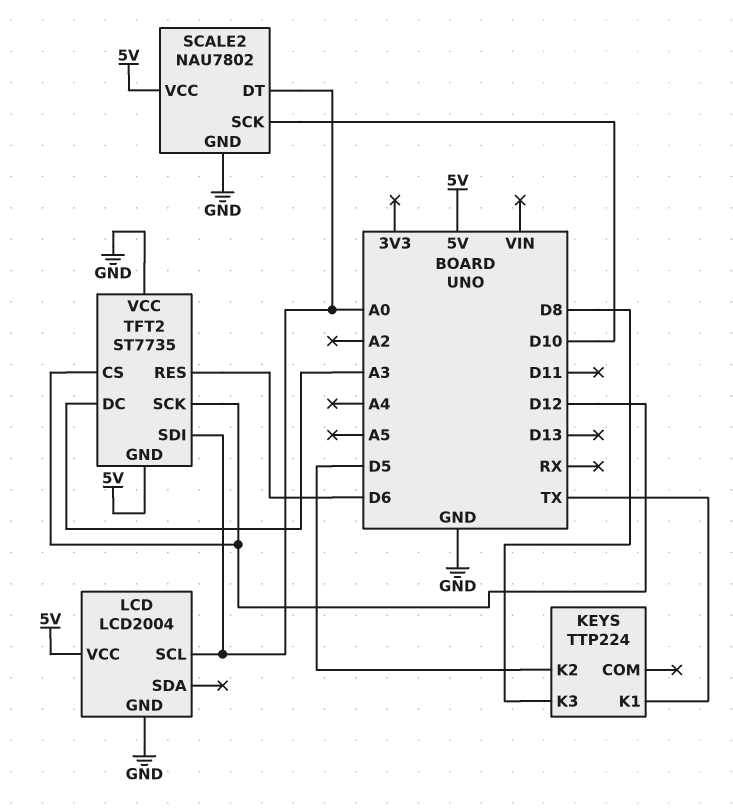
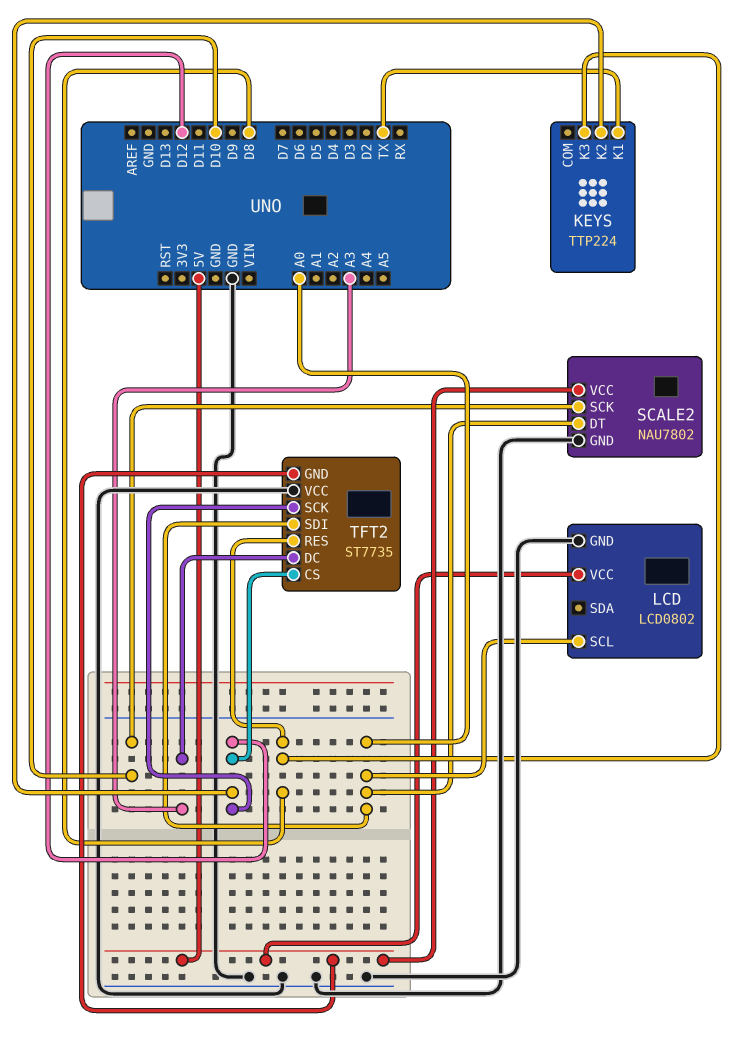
KEYS pin K2: D5 -> D12
LCD: LCD2004 -> LCD0802
TFT2 pin RES: D6 -> D8

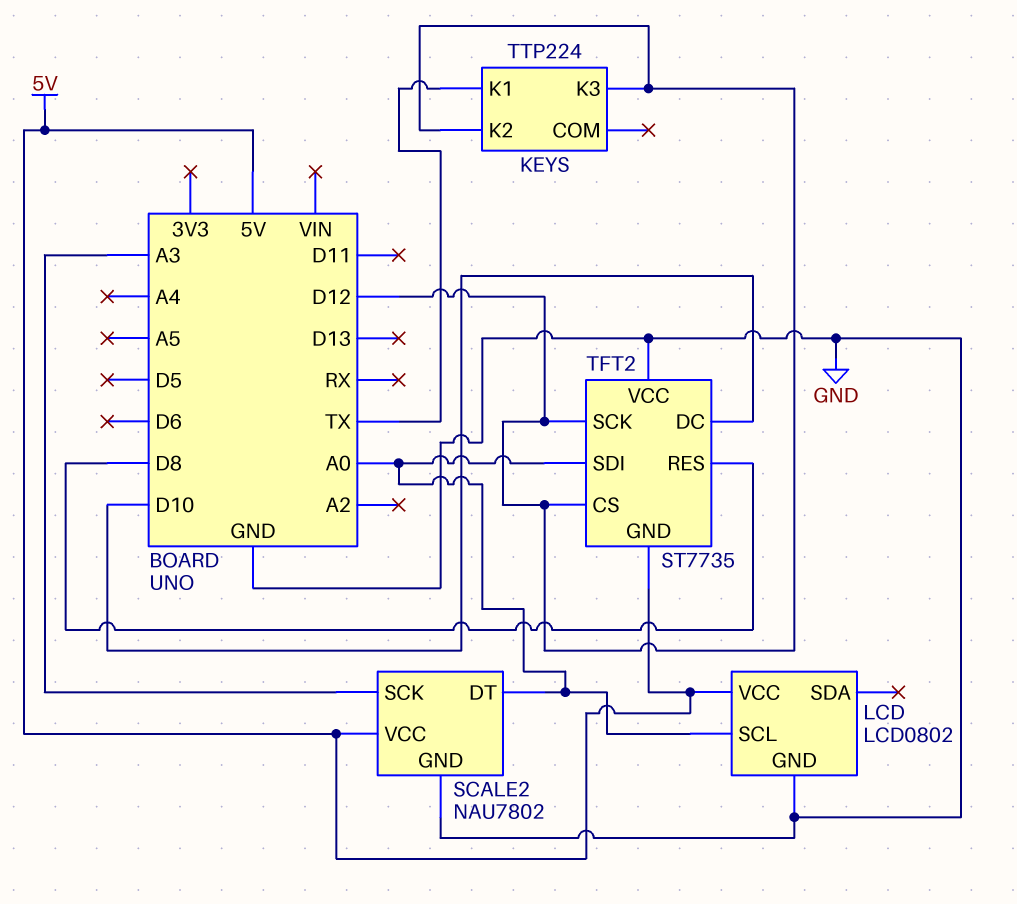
KEYS pin K3: D8 -> D12
SCALE2 pin SCK: D10 -> A3
TFT2 pin DC: A3 -> D10

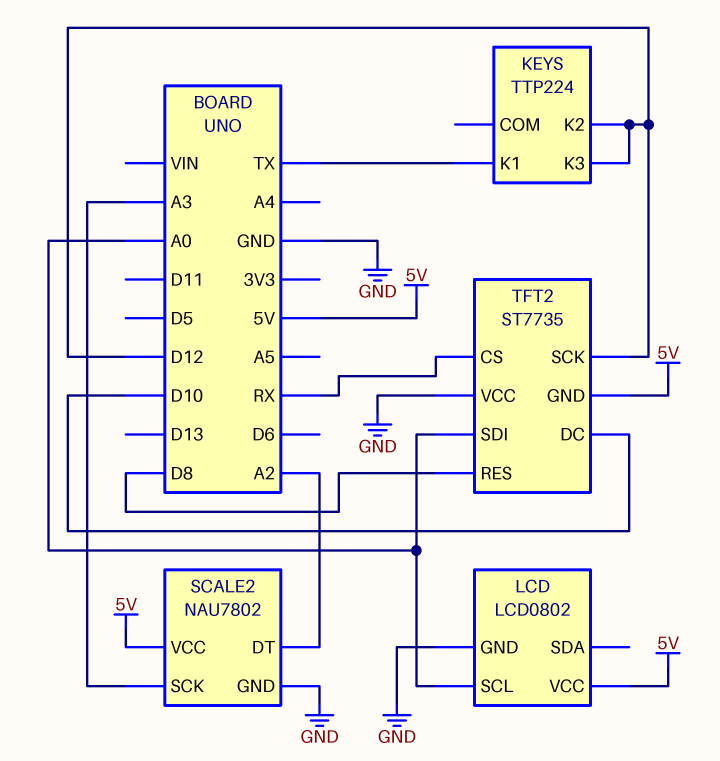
SCALE2 pin DT: A0 -> A2
TFT2 pin CS: D12 -> RX

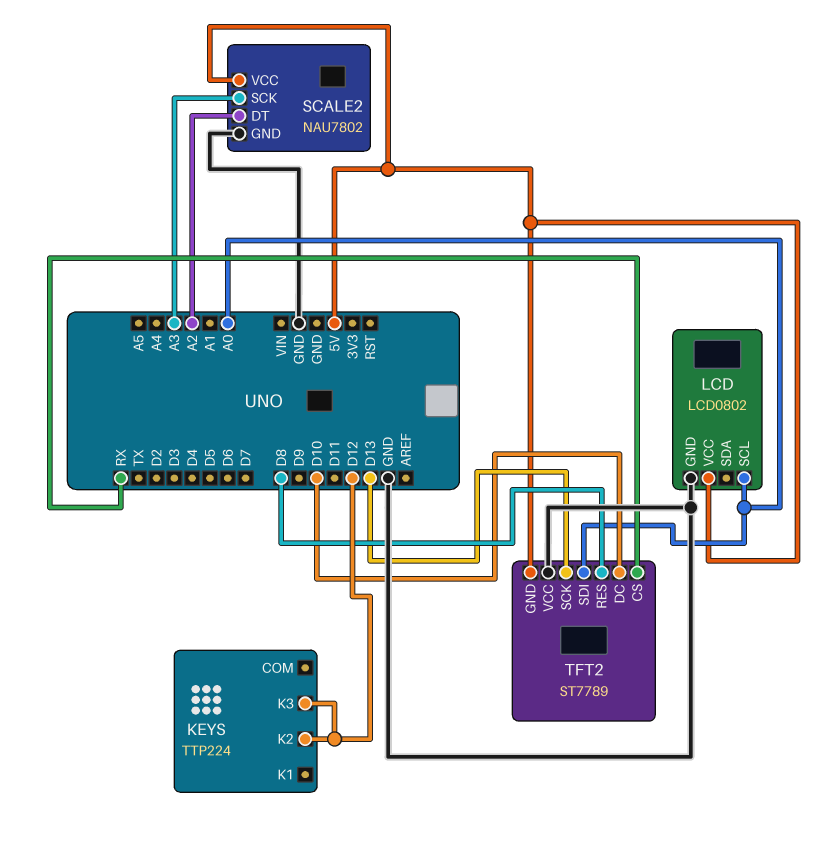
KEYS pin K1: TX -> none
TFT2: ST7735 -> ST7789
TFT2 pin SCK: D12 -> D13

